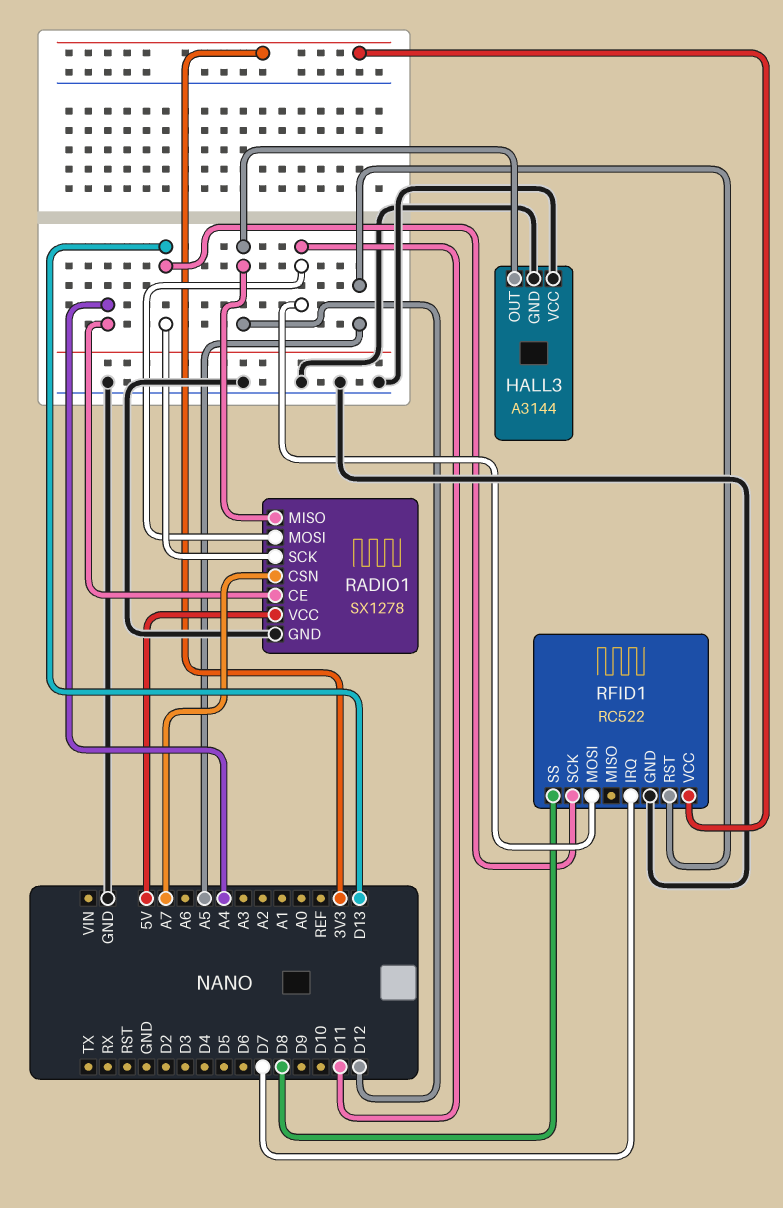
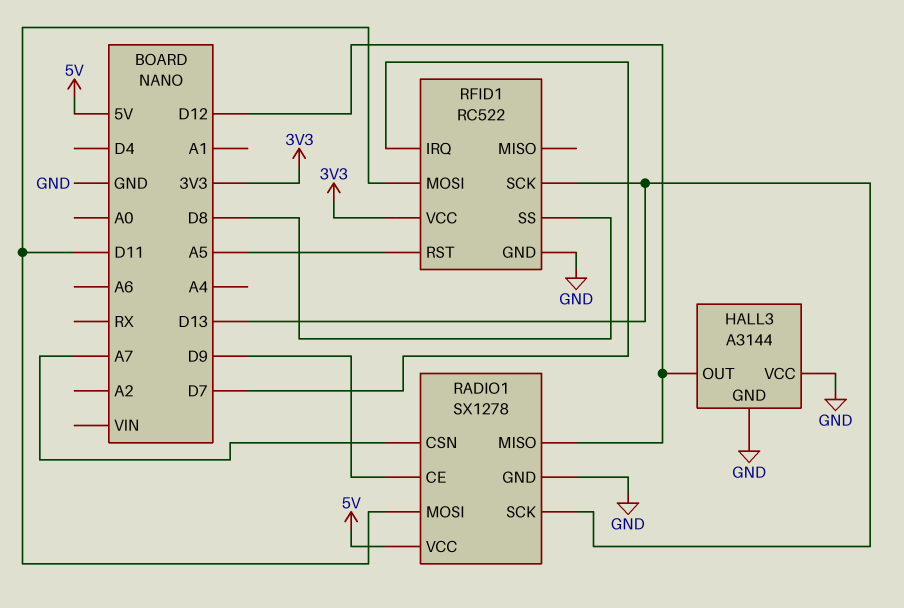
RADIO1 pin CE: A4 -> D9

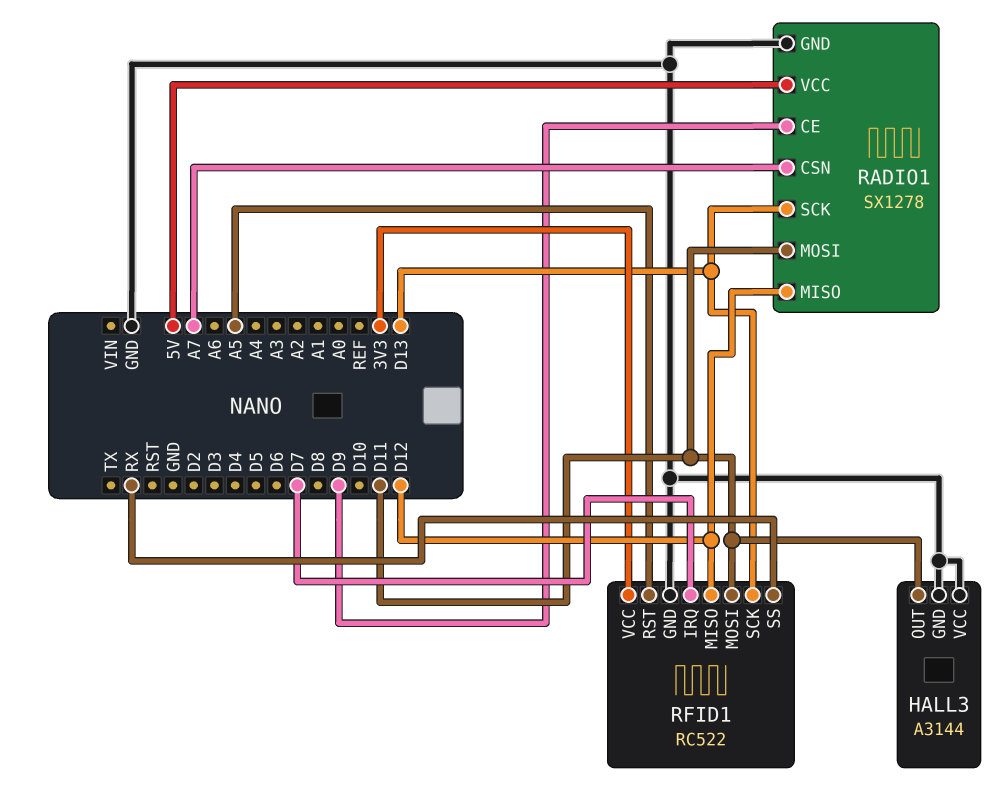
HALL3 pin OUT: D12 -> D11
RFID1 pin MISO: none -> D12
RFID1 pin SS: D8 -> RX

